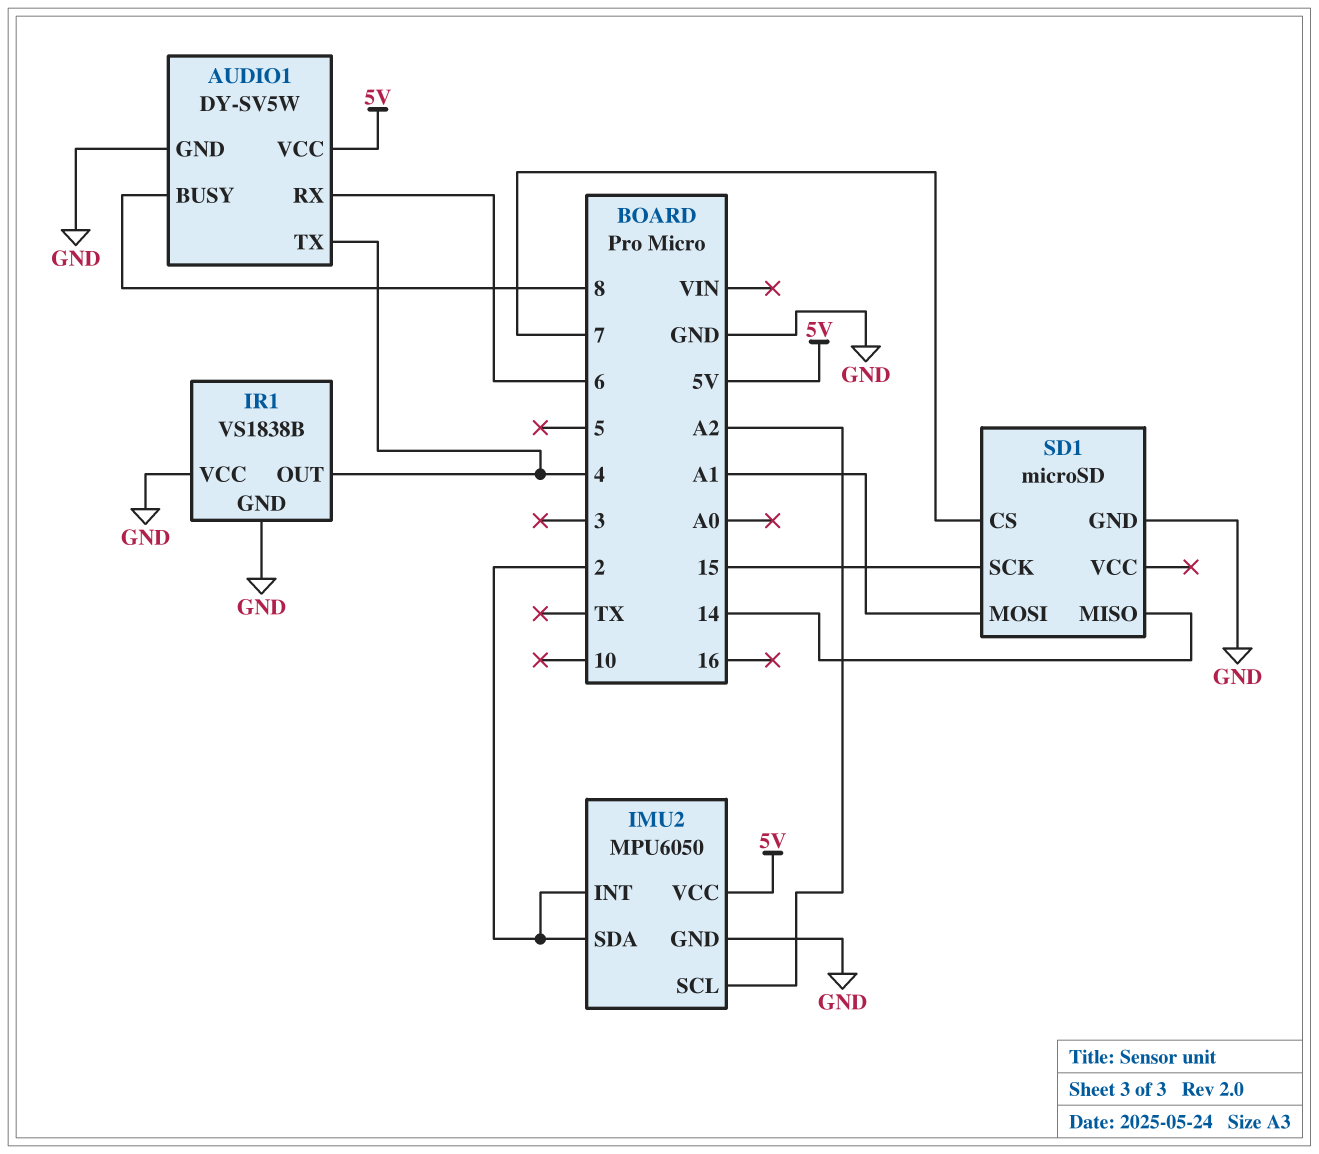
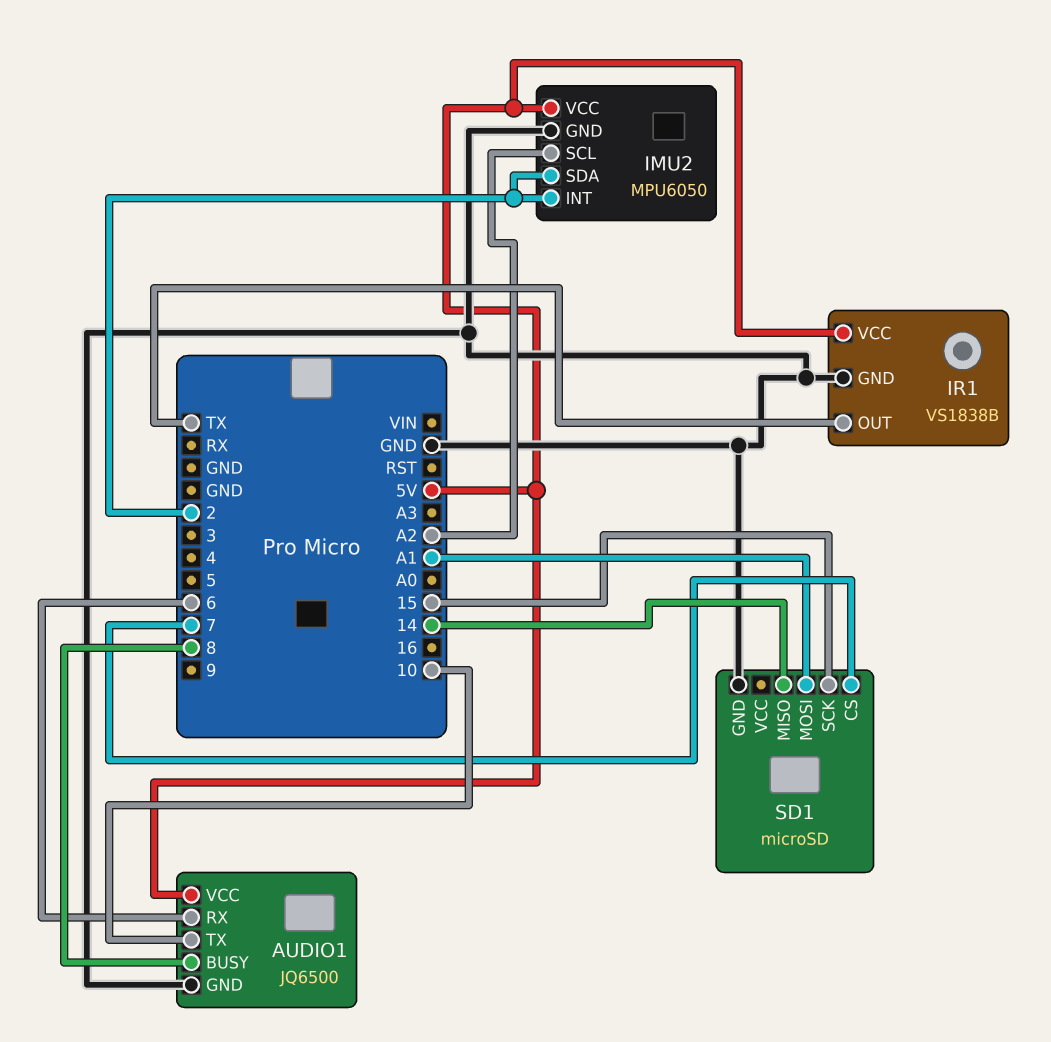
AUDIO1: DY-SV5W -> JQ6500
AUDIO1 pin TX: 4 -> 10
IR1 pin OUT: 4 -> TX
IR1 pin VCC: GND -> 5V

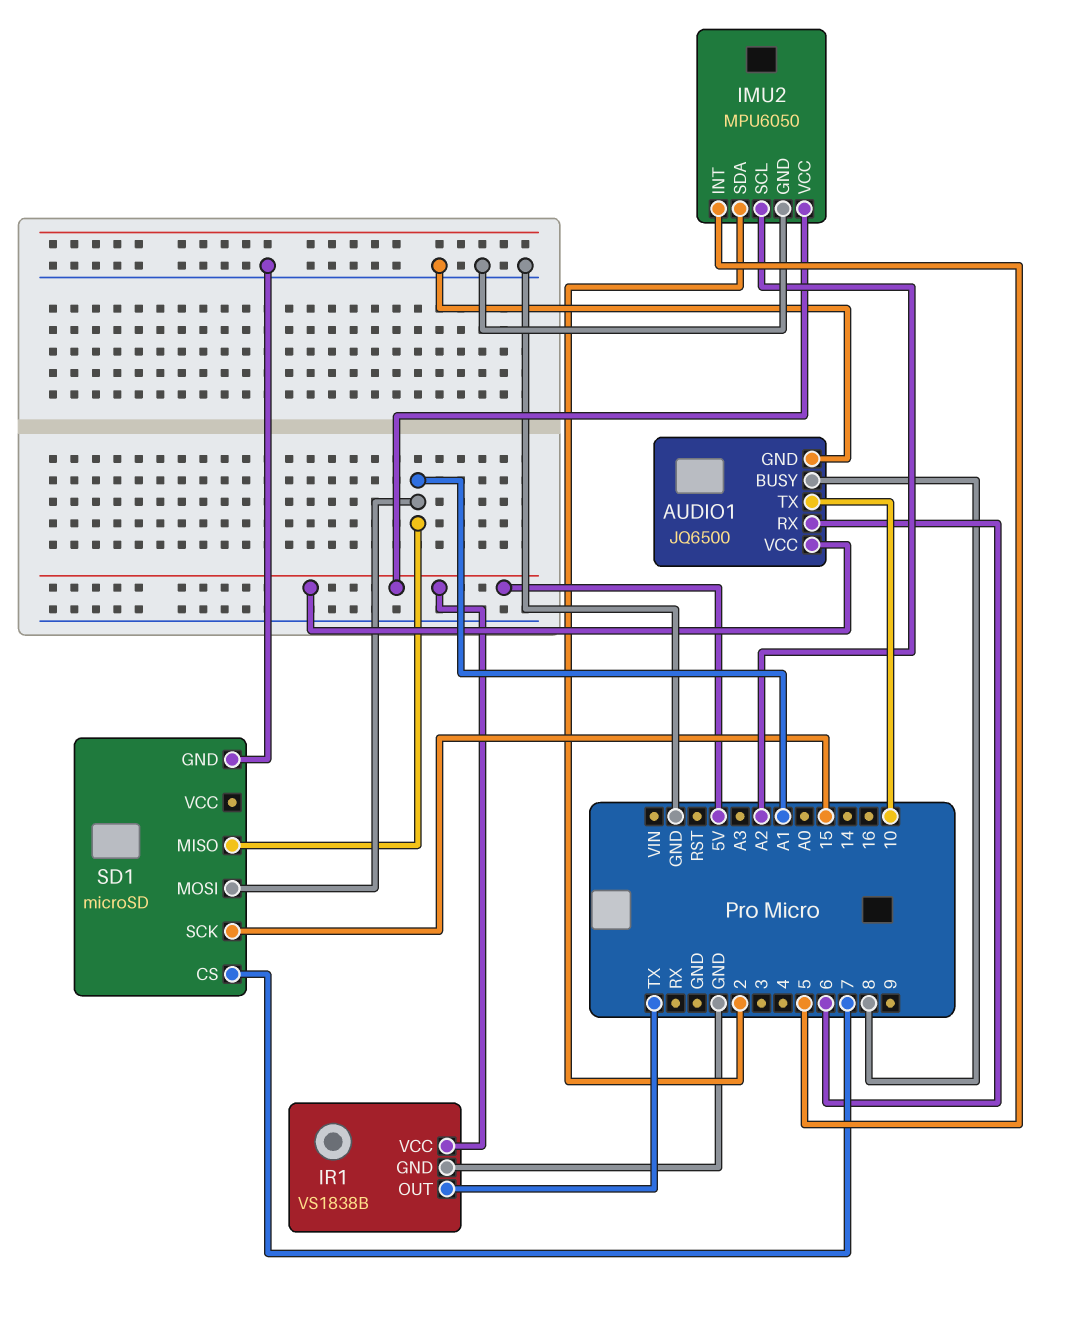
IMU2 pin INT: 2 -> 5
SD1 pin MISO: 14 -> A1

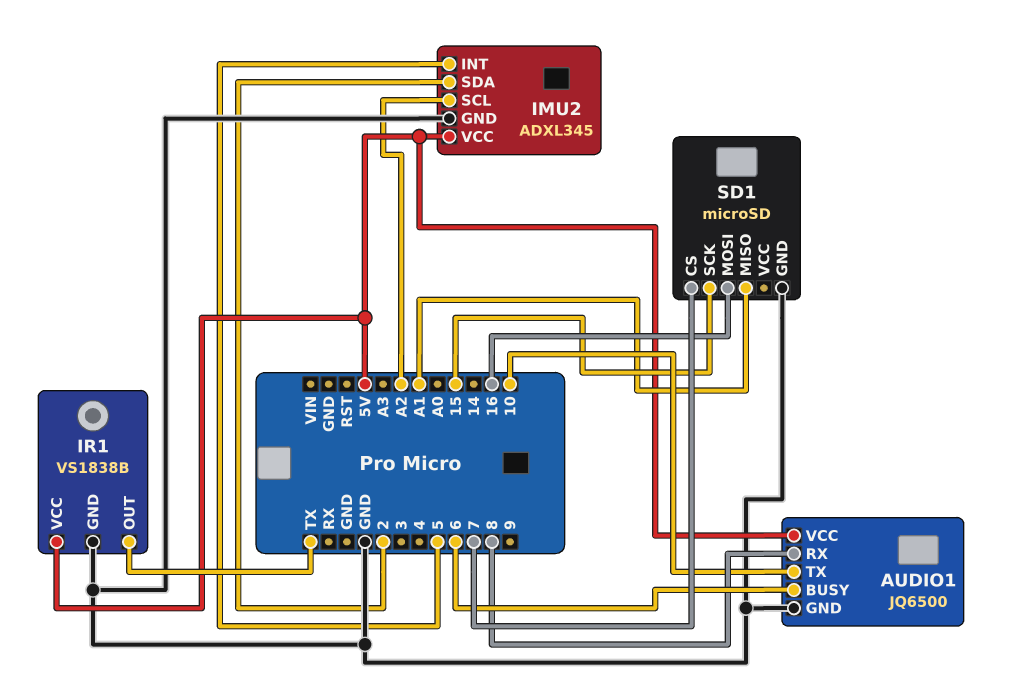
AUDIO1 pin BUSY: 8 -> 6
AUDIO1 pin RX: 6 -> 8
IMU2: MPU6050 -> ADXL345
SD1 pin MOSI: A1 -> 16

